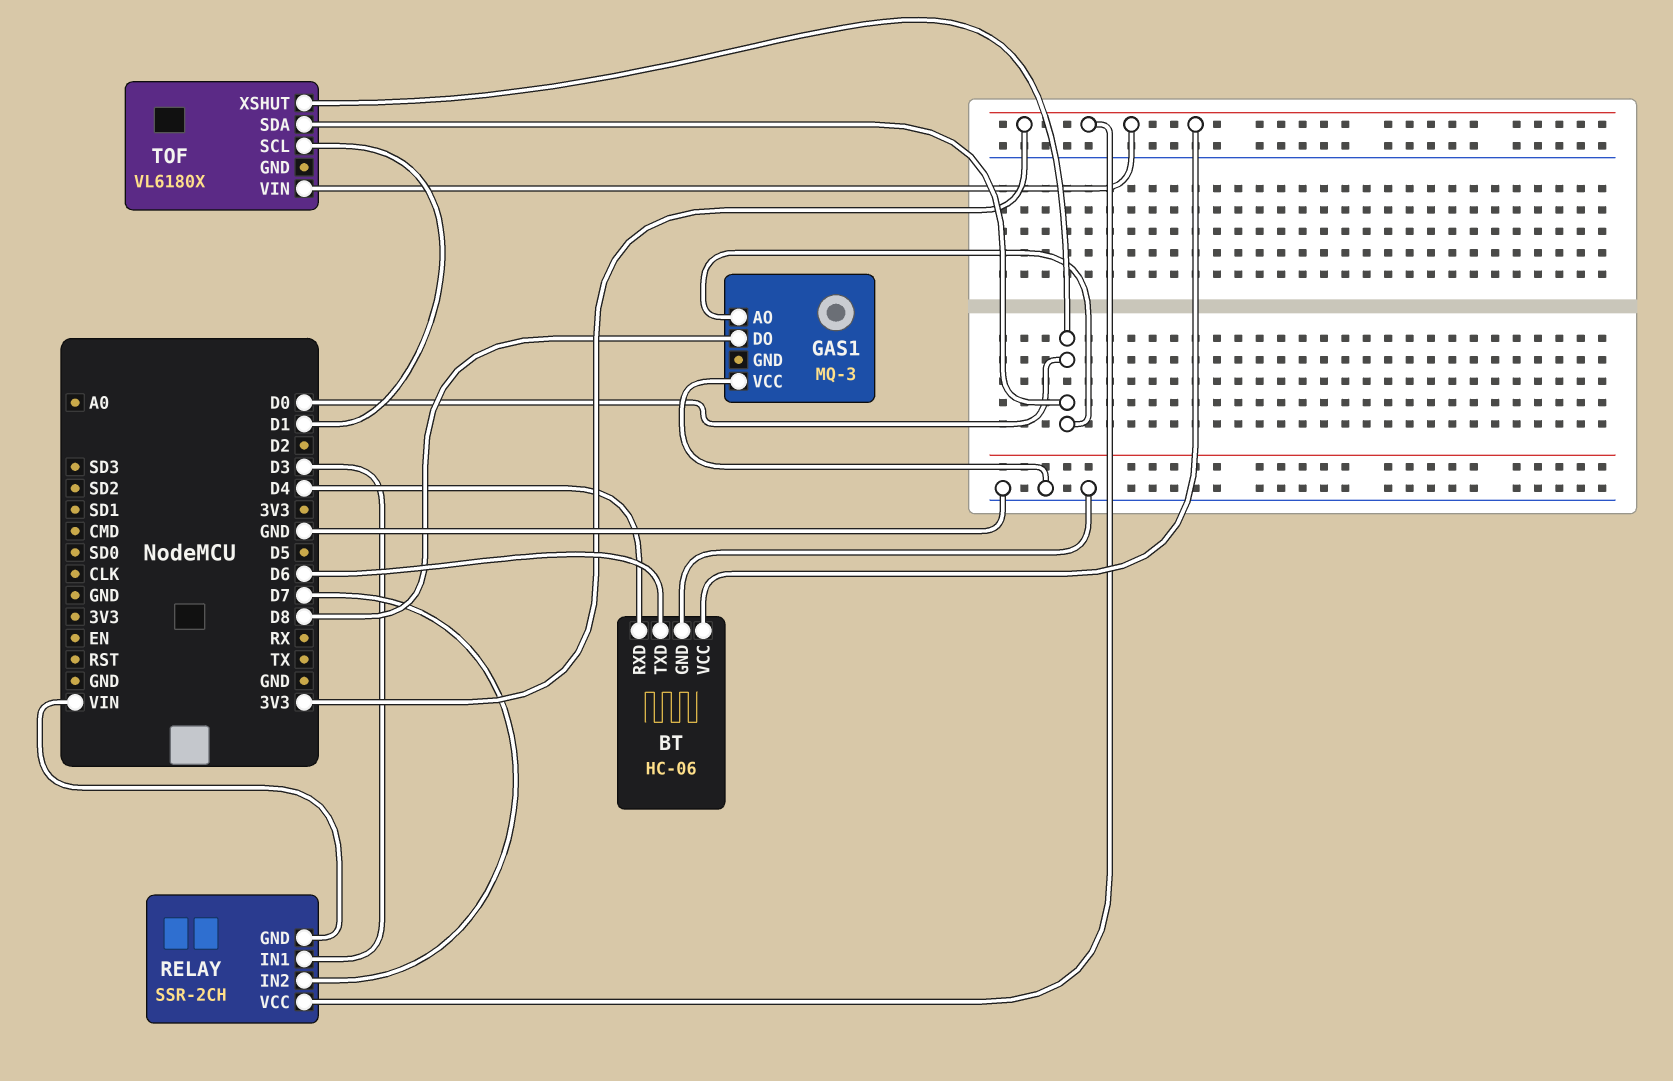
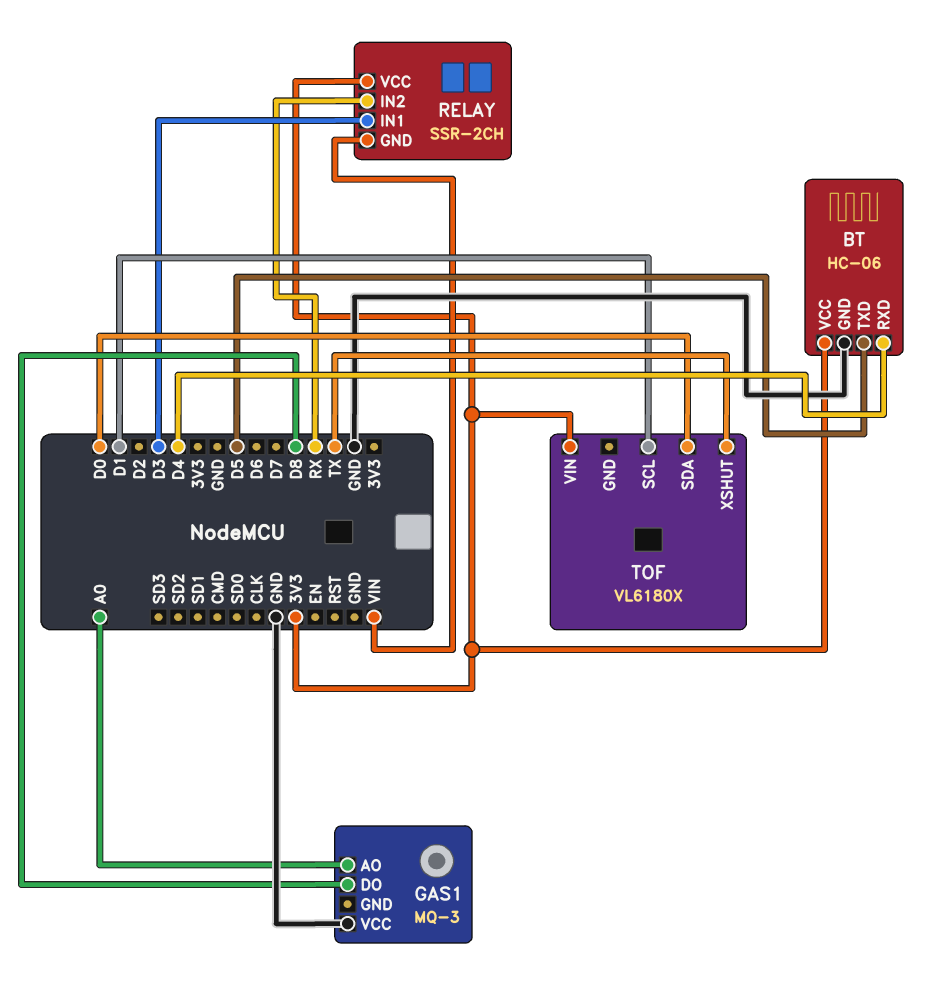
BT pin TXD: D6 -> D5
GAS1 pin AO: D0 -> A0
RELAY pin IN2: D7 -> RX
TOF pin XSHUT: D0 -> TX

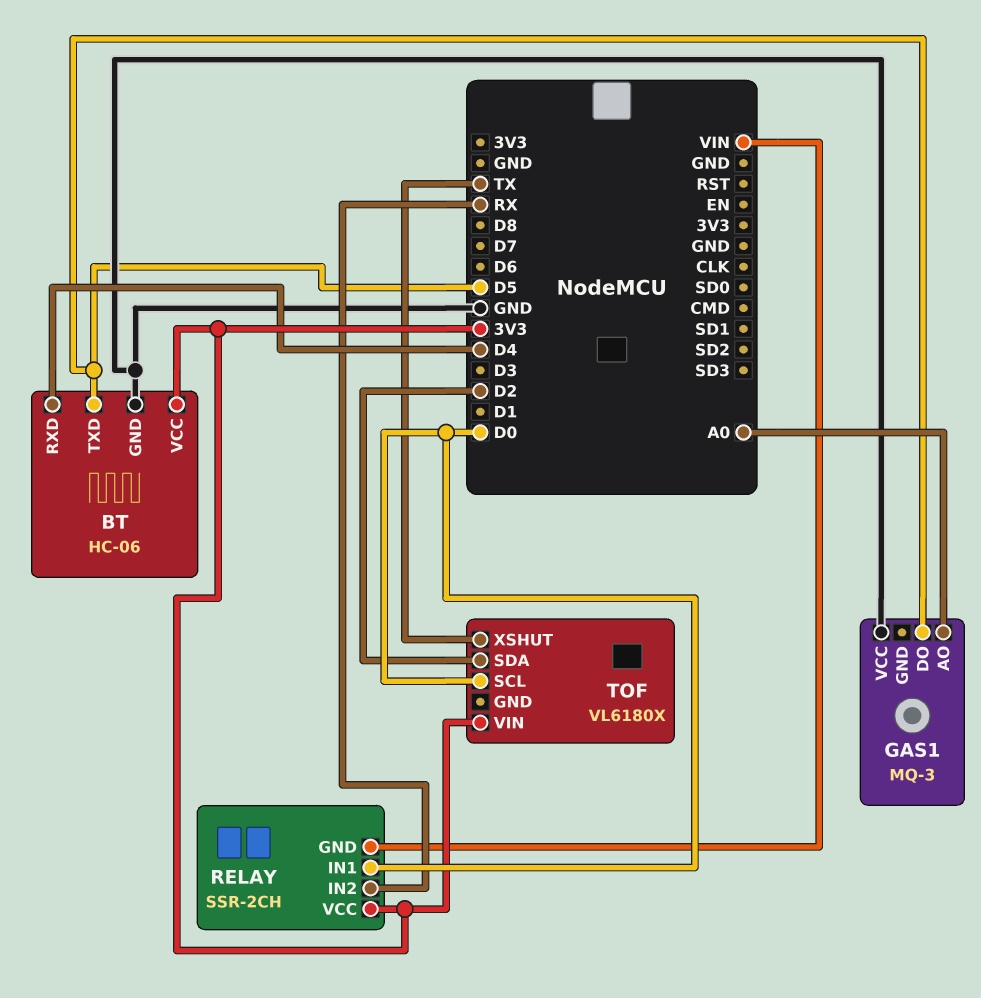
GAS1 pin DO: D8 -> D5
RELAY pin IN1: D3 -> D0
TOF pin SCL: D1 -> D0
TOF pin SDA: D0 -> D2

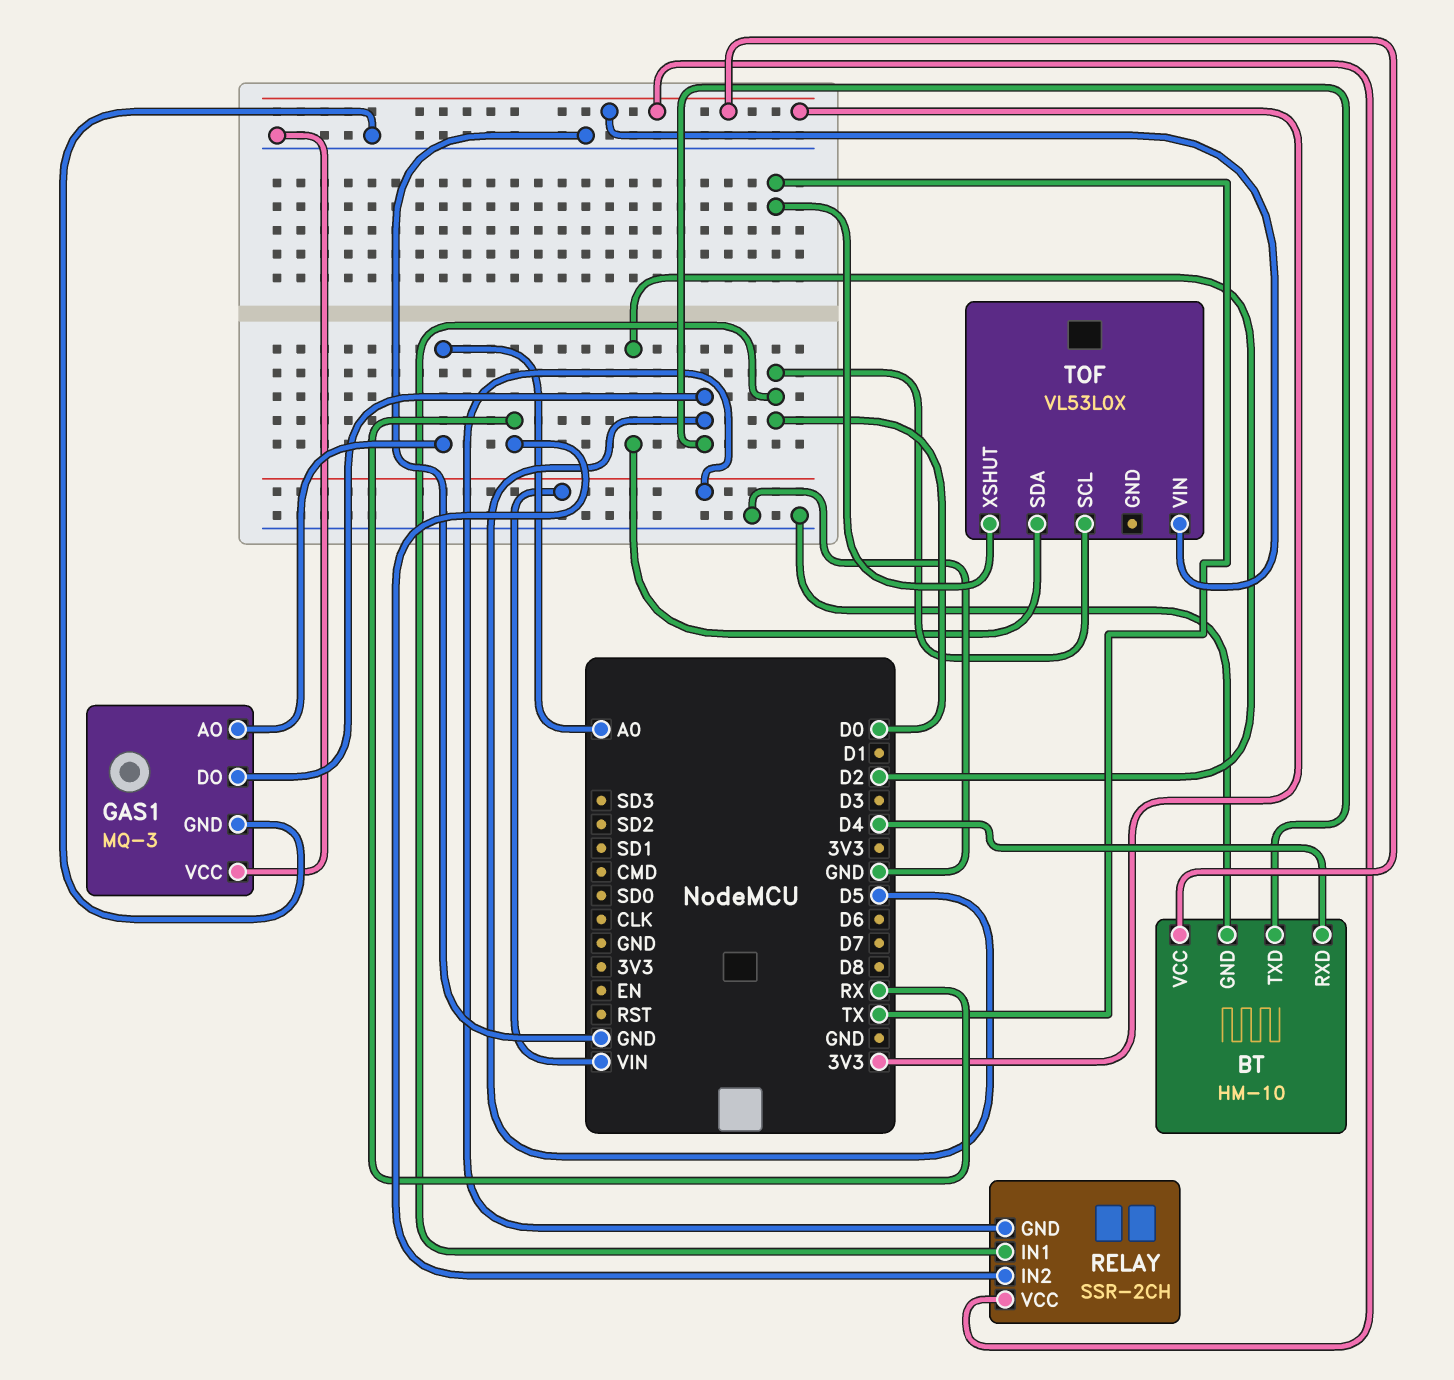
BT: HC-06 -> HM-10
GAS1 pin GND: none -> GND
TOF: VL6180X -> VL53L0X

